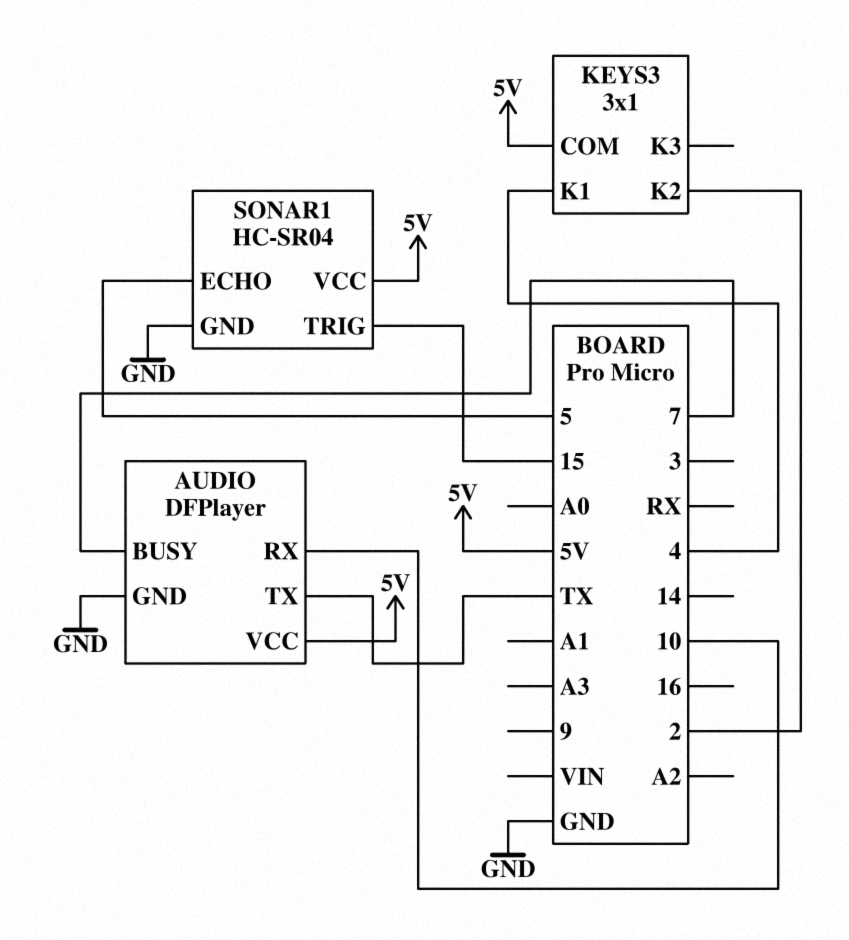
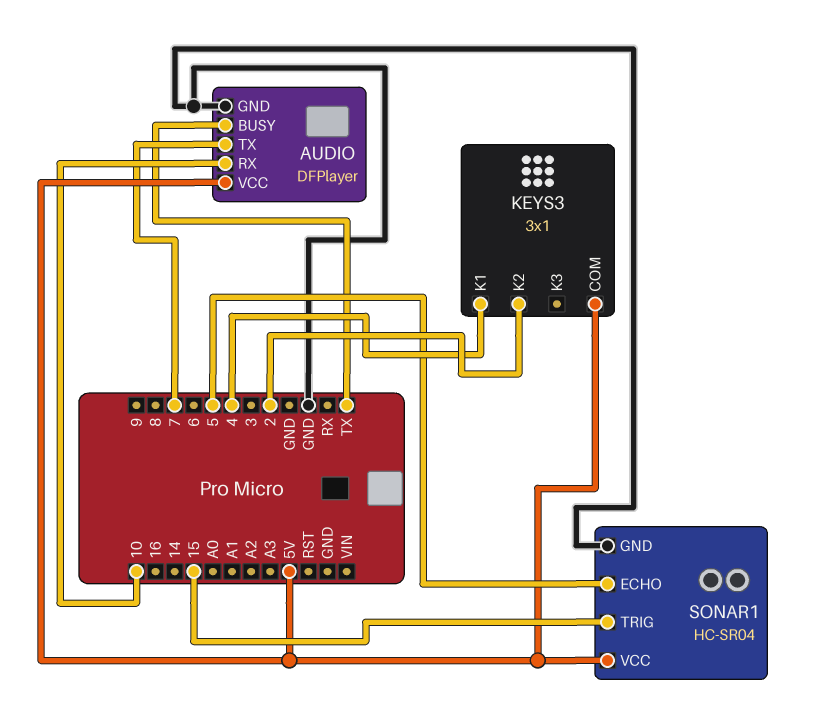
AUDIO pin BUSY: 7 -> TX
AUDIO pin TX: TX -> 7

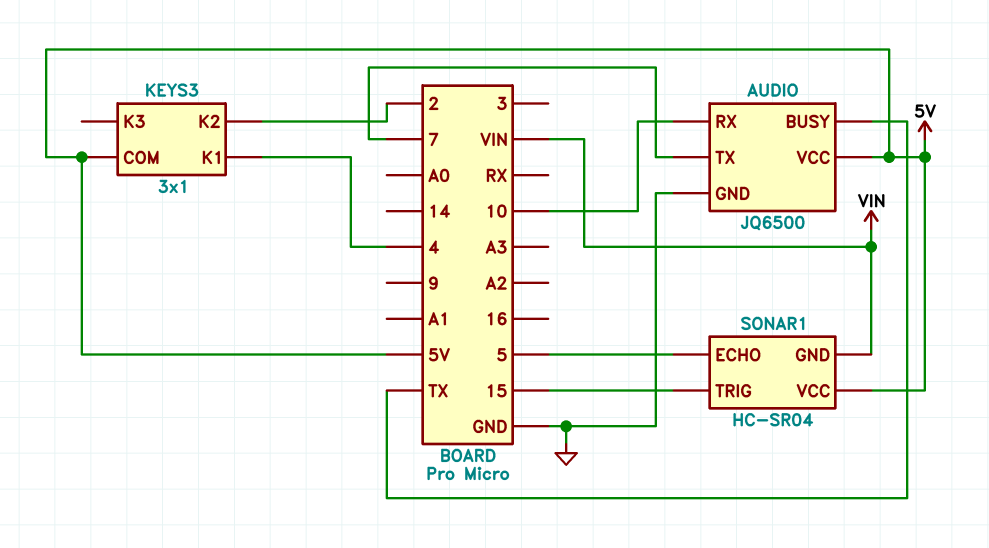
AUDIO: DFPlayer -> JQ6500
SONAR1 pin GND: GND -> VIN

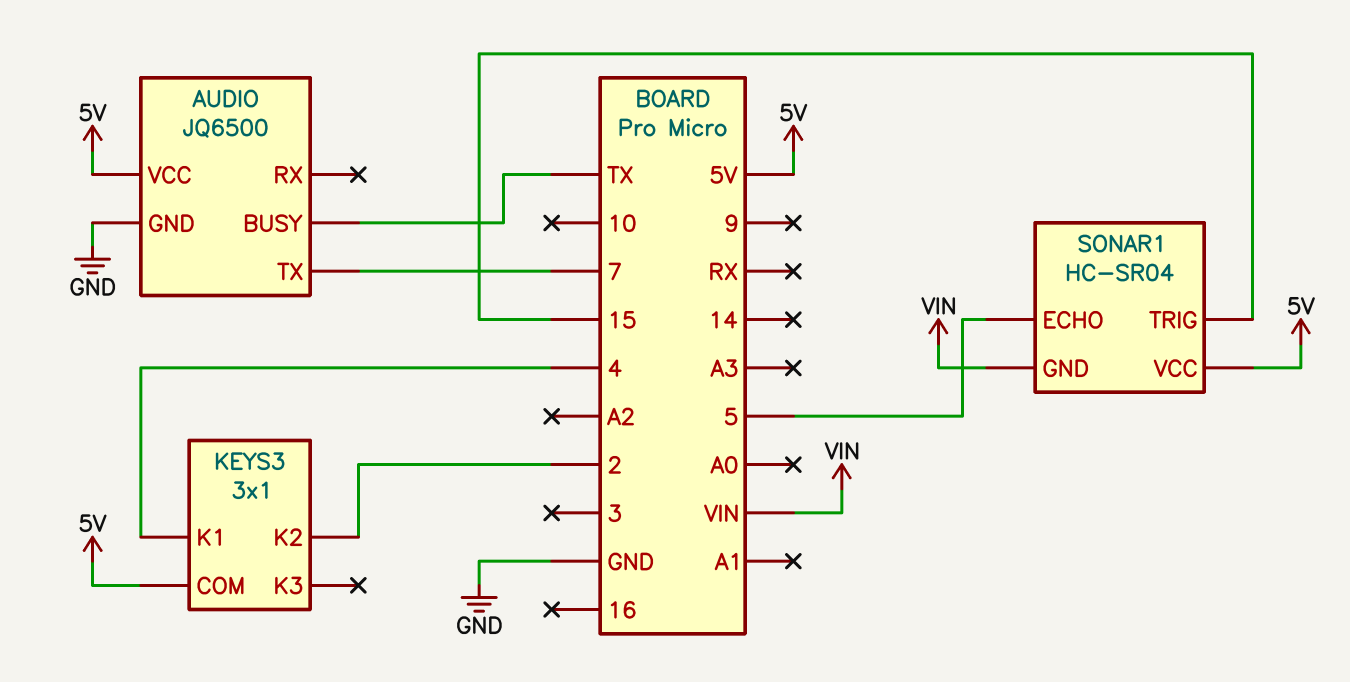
AUDIO pin RX: 10 -> none

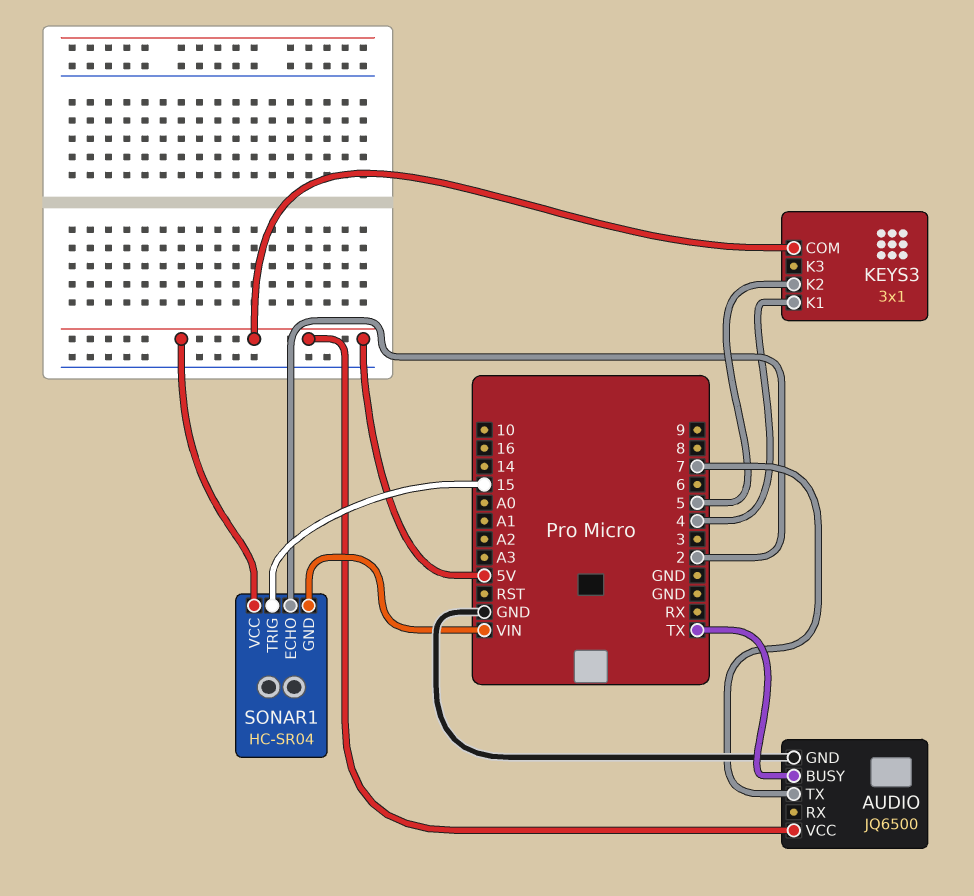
KEYS3 pin K2: 2 -> 5
SONAR1 pin ECHO: 5 -> 2

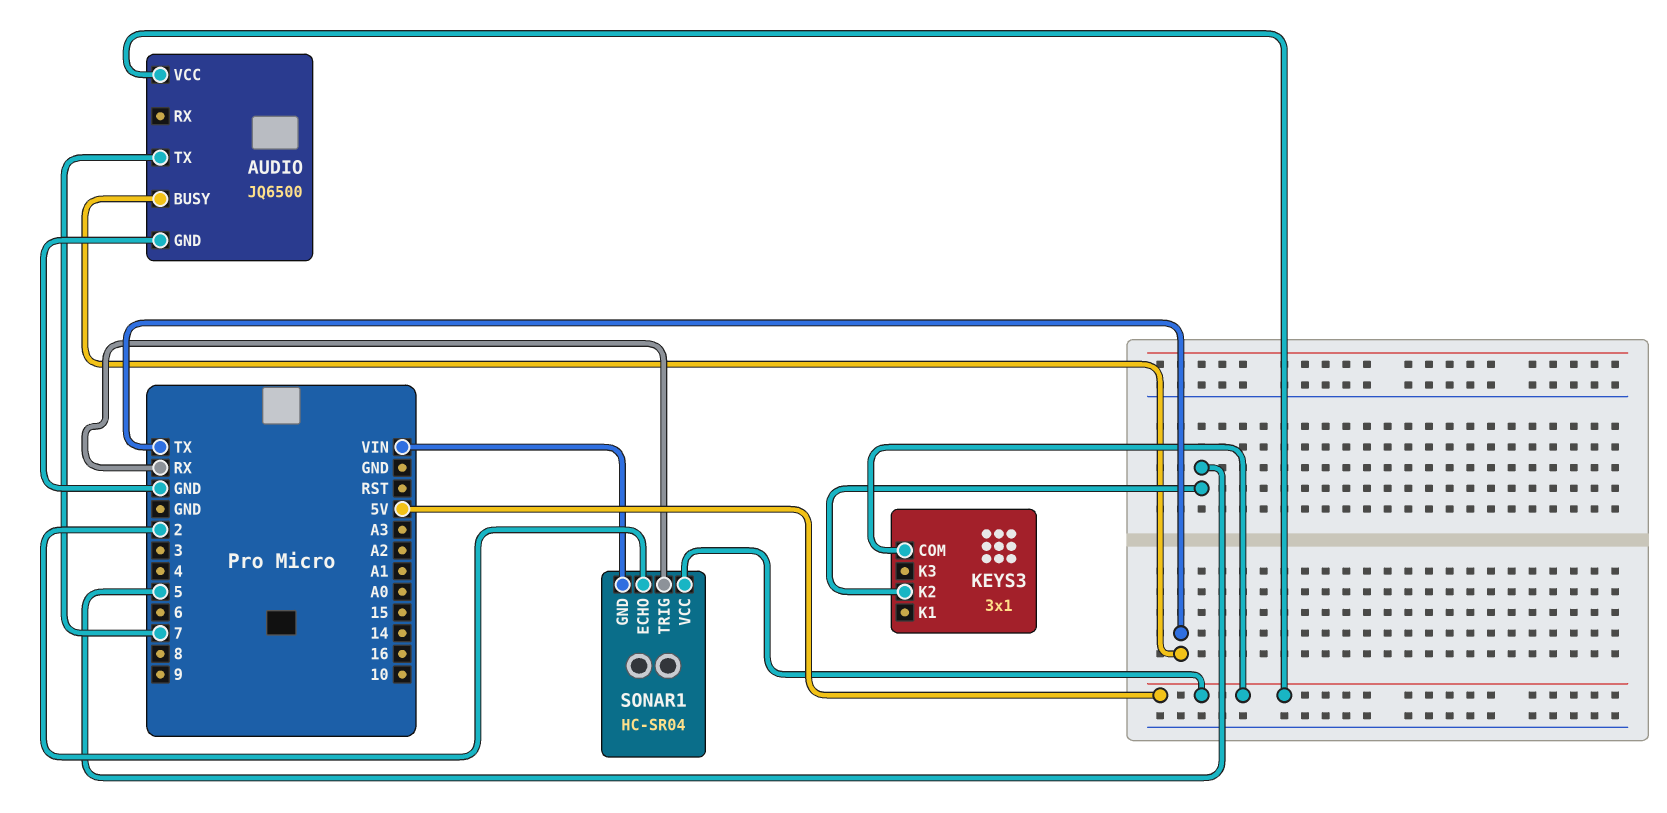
KEYS3 pin K1: 4 -> none
SONAR1 pin TRIG: 15 -> RX

